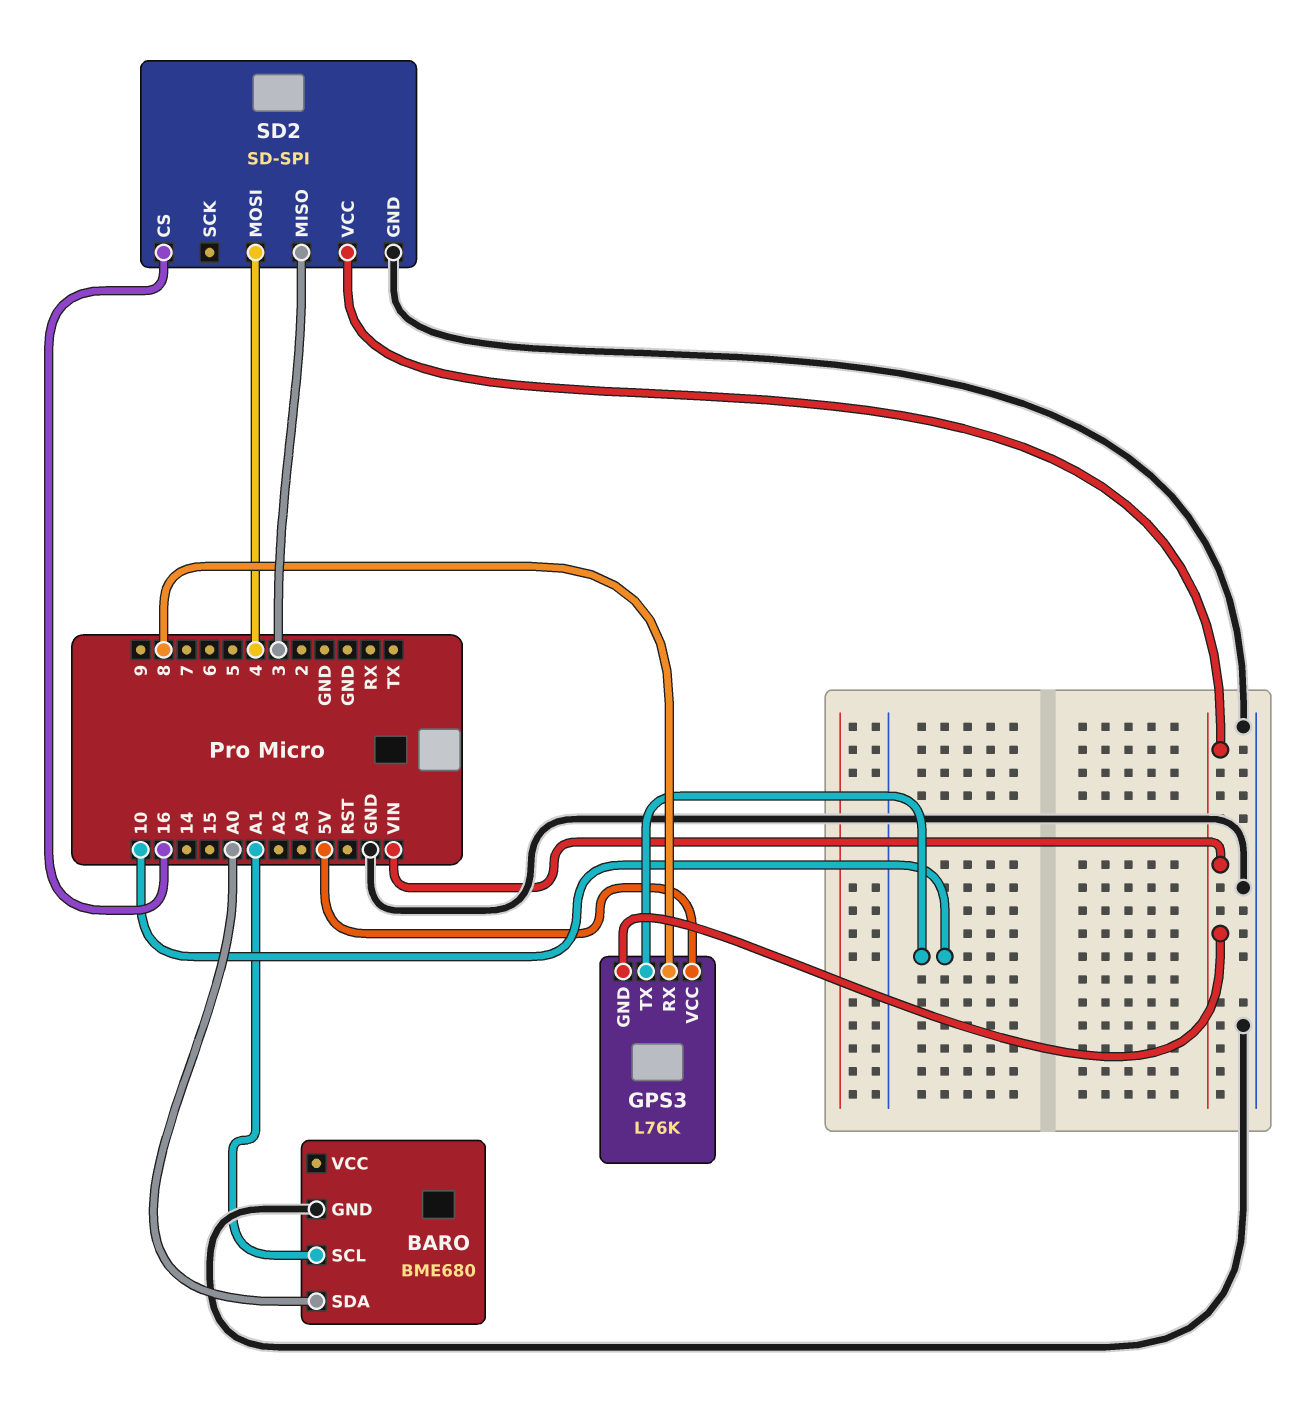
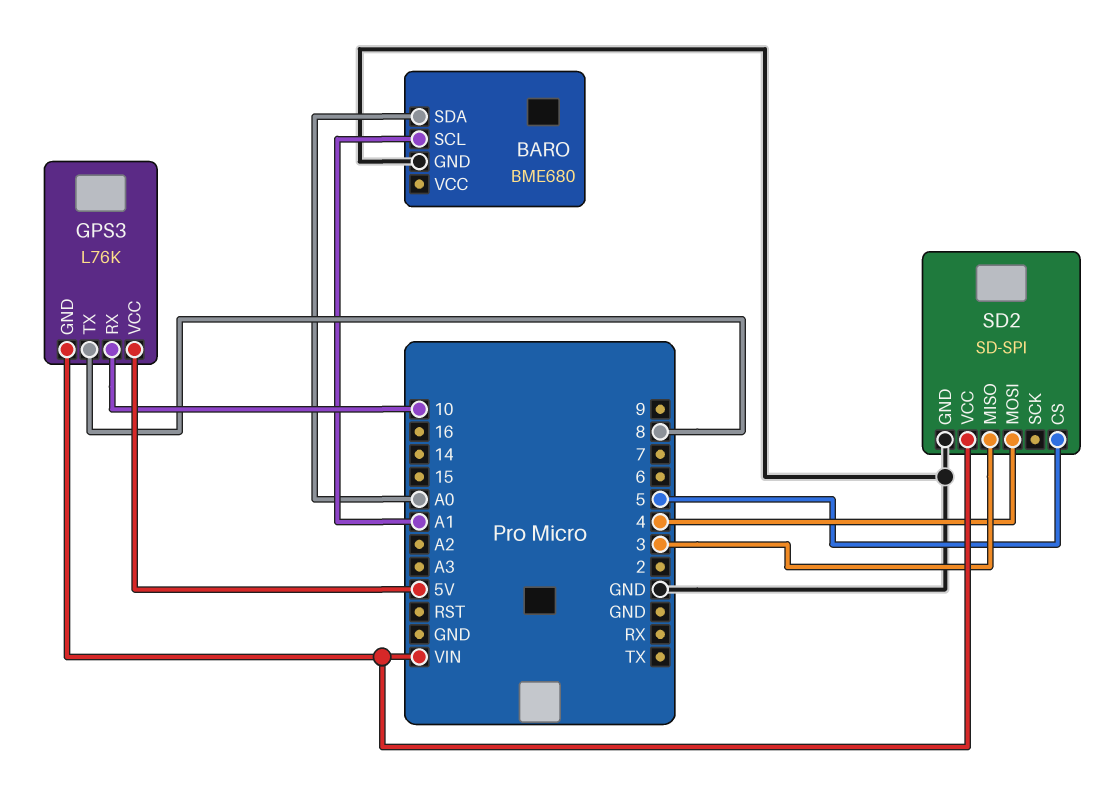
GPS3 pin RX: 8 -> 10
GPS3 pin TX: 10 -> 8
SD2 pin CS: 16 -> 5

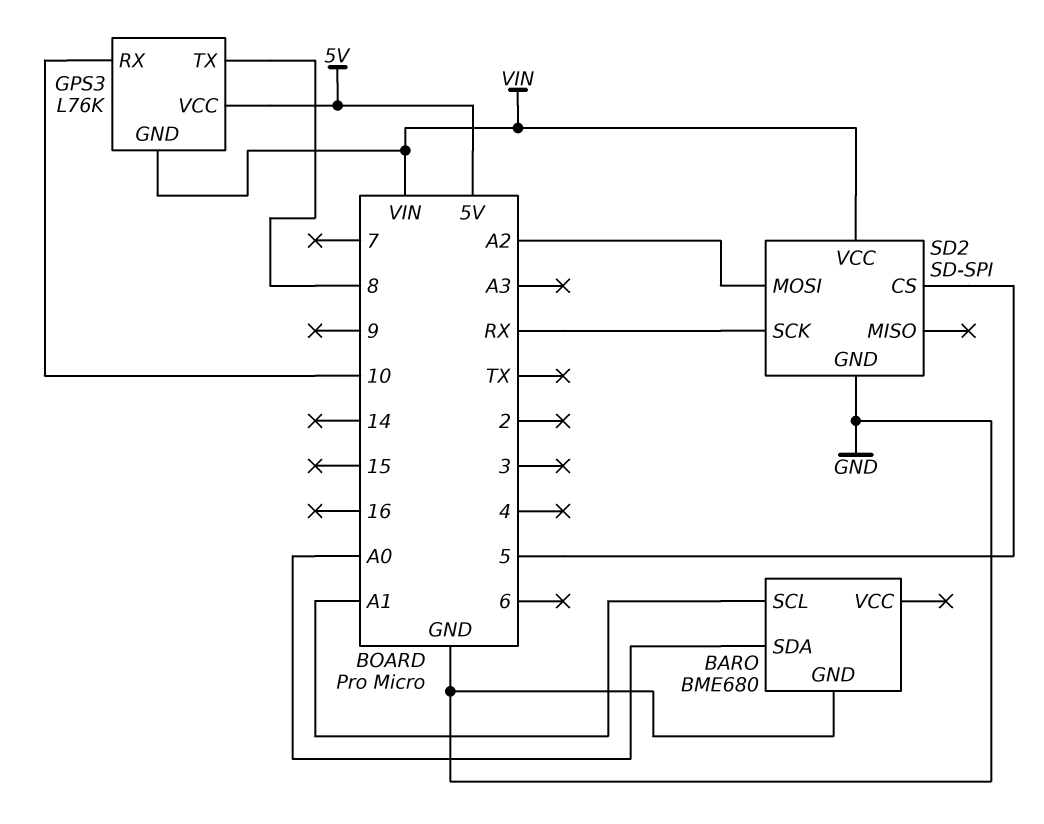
SD2 pin MISO: 3 -> none
SD2 pin MOSI: 4 -> A2
SD2 pin SCK: none -> RX

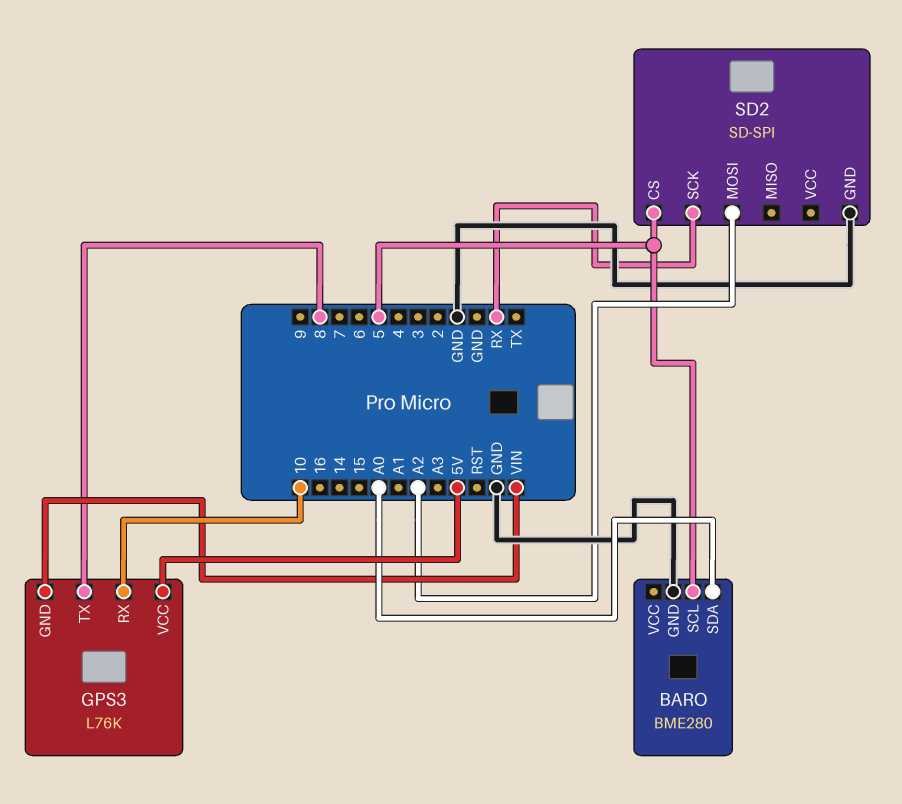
BARO: BME680 -> BME280
BARO pin SCL: A1 -> 5
SD2 pin VCC: VIN -> none

